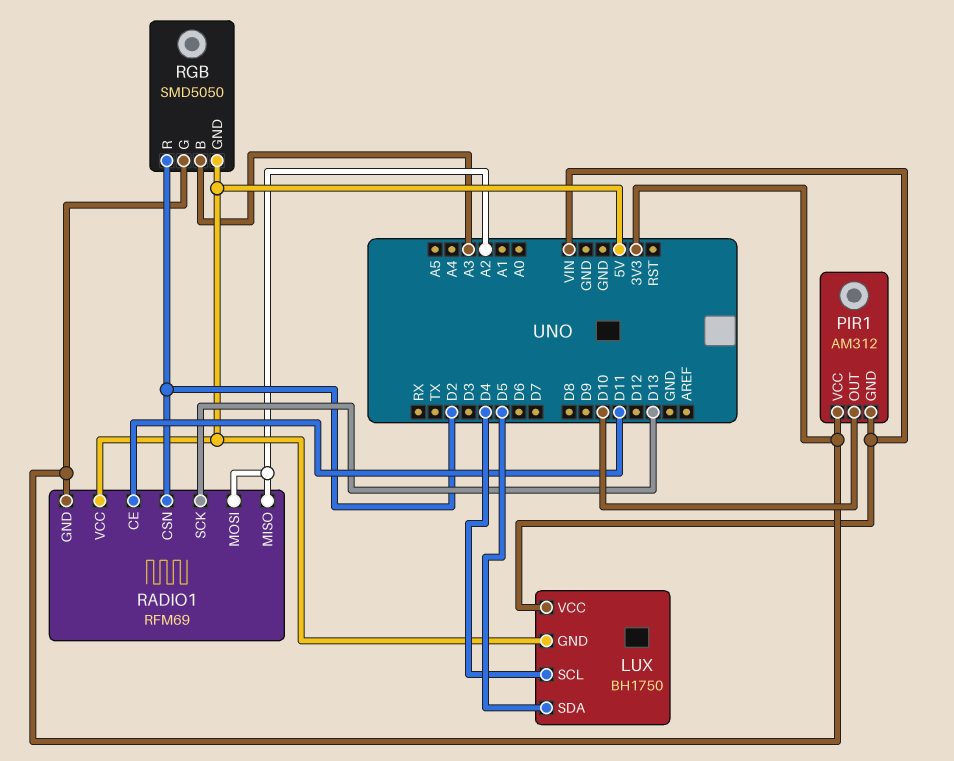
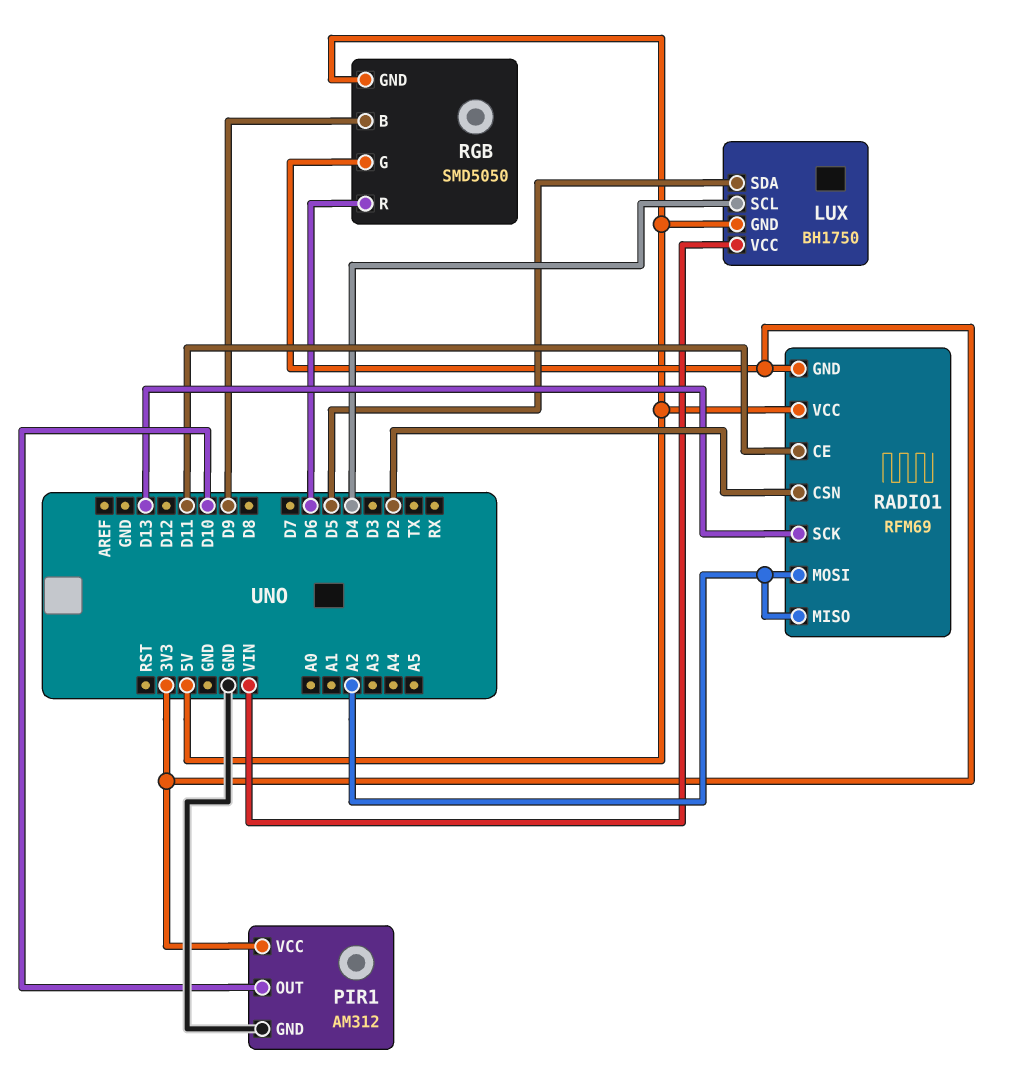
PIR1 pin GND: VIN -> GND
RGB pin B: A3 -> D9
RGB pin R: D2 -> D6

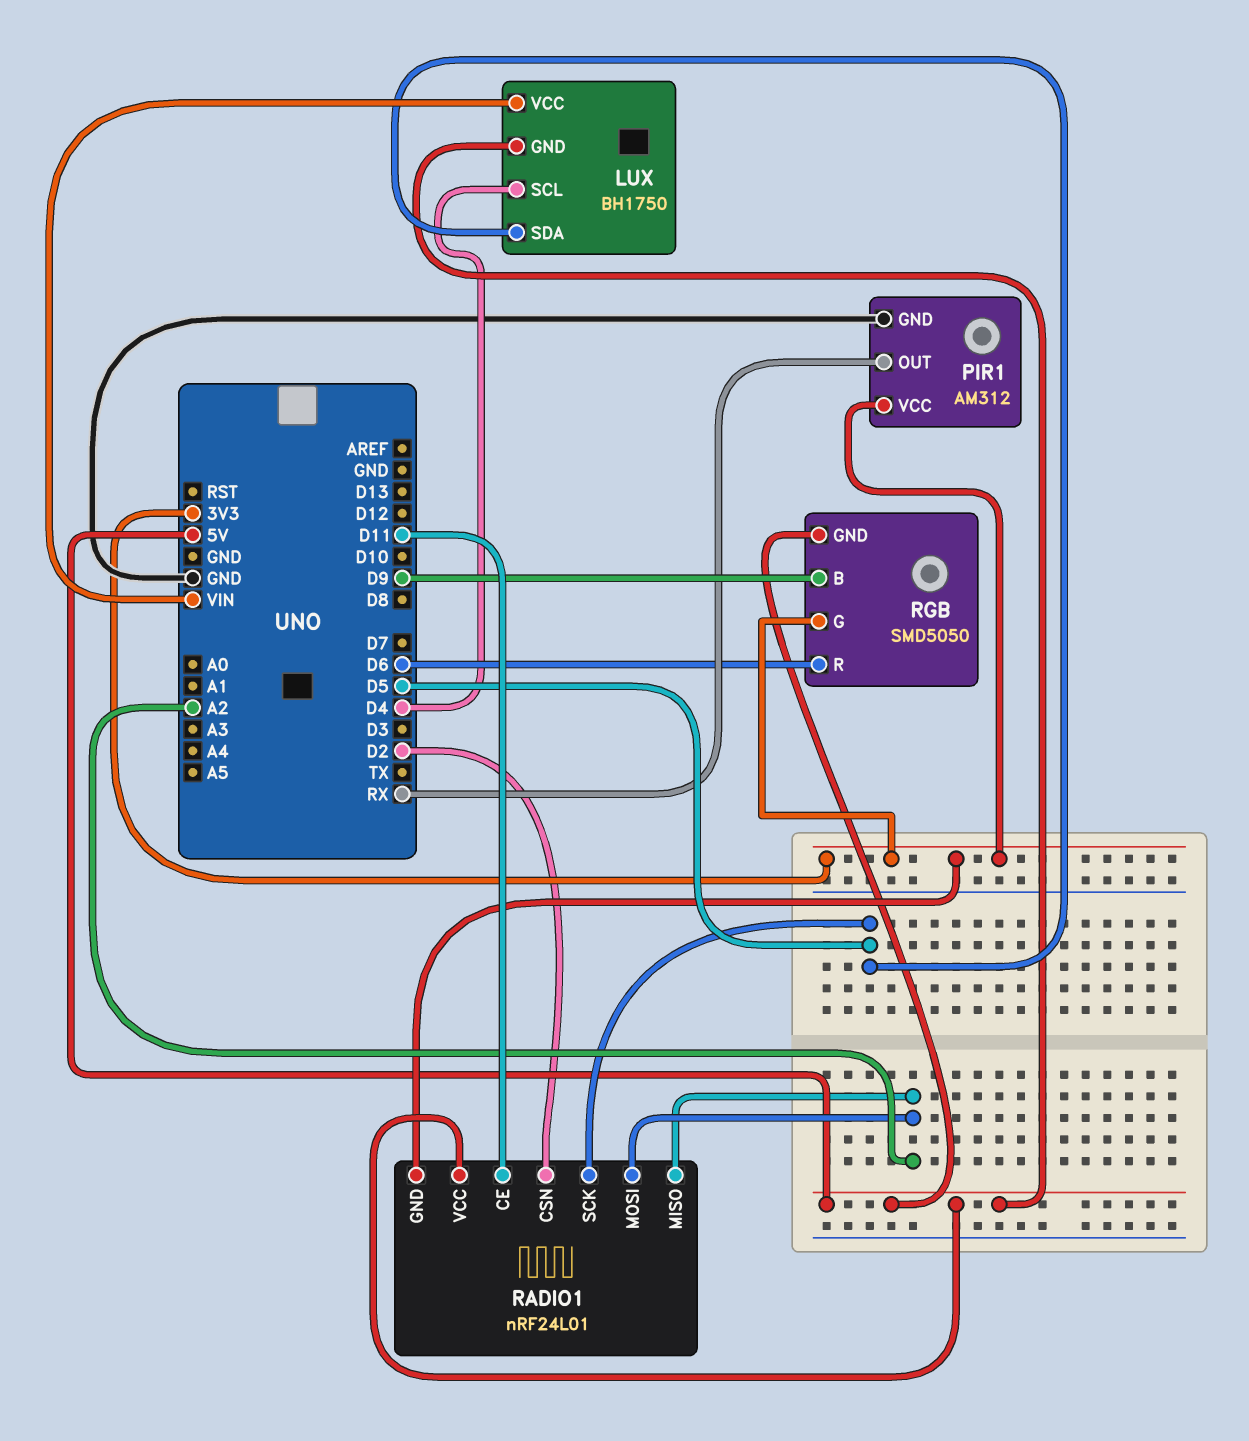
PIR1 pin OUT: D10 -> RX
RADIO1: RFM69 -> nRF24L01
RADIO1 pin SCK: D13 -> D5

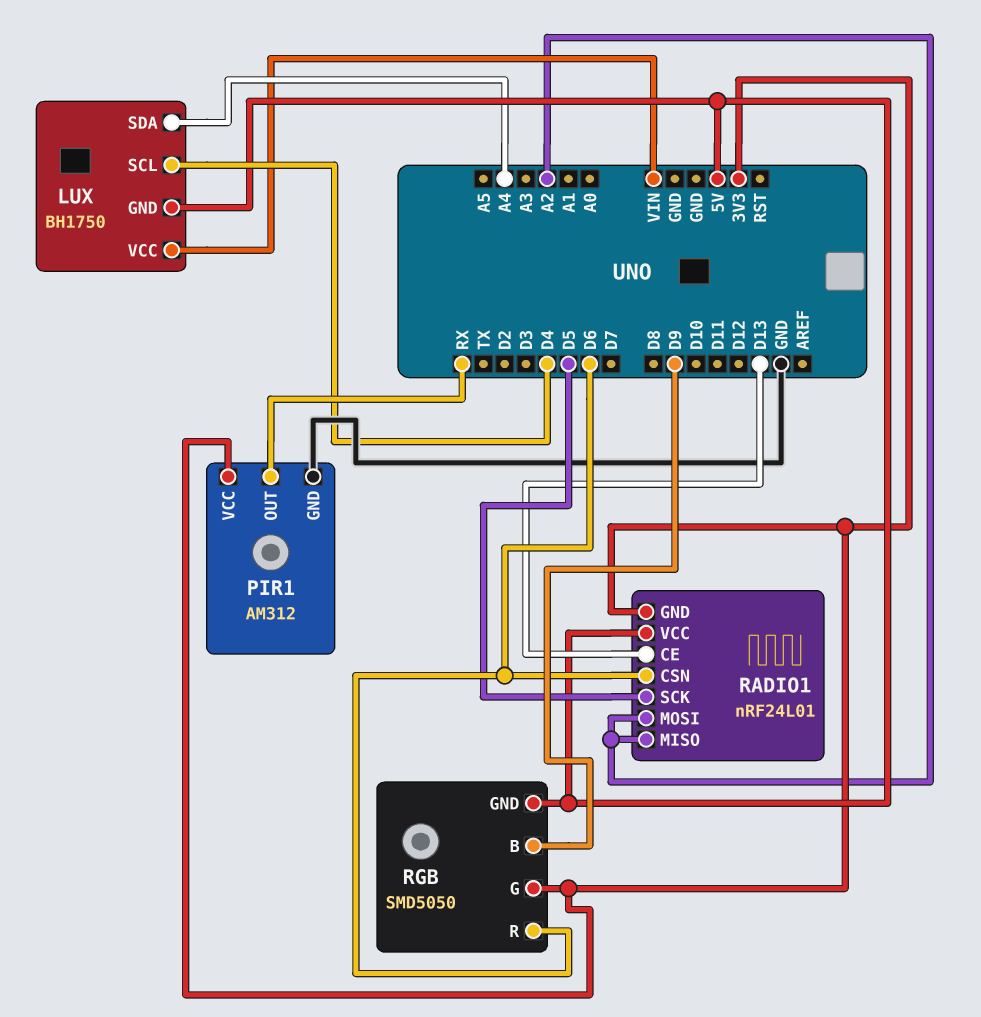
LUX pin SDA: D5 -> A4
RADIO1 pin CE: D11 -> D13
RADIO1 pin CSN: D2 -> D6

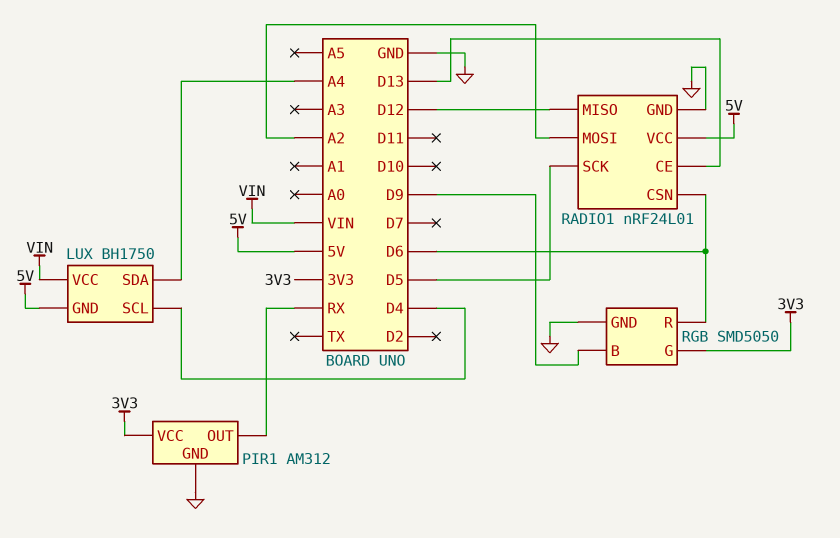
RADIO1 pin GND: 3V3 -> GND
RADIO1 pin MISO: A2 -> D12
RGB pin GND: 5V -> GND

